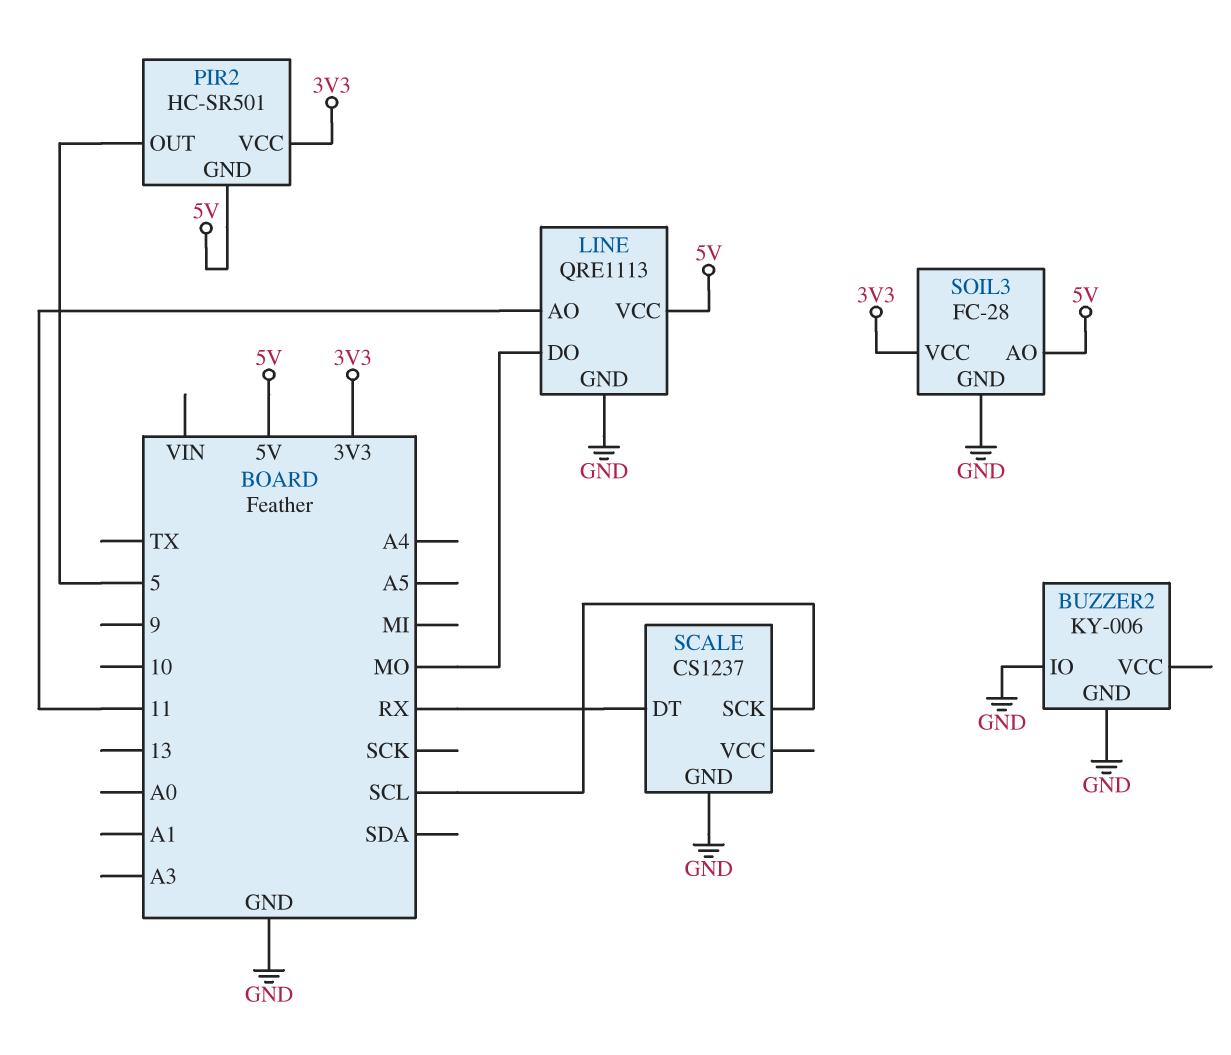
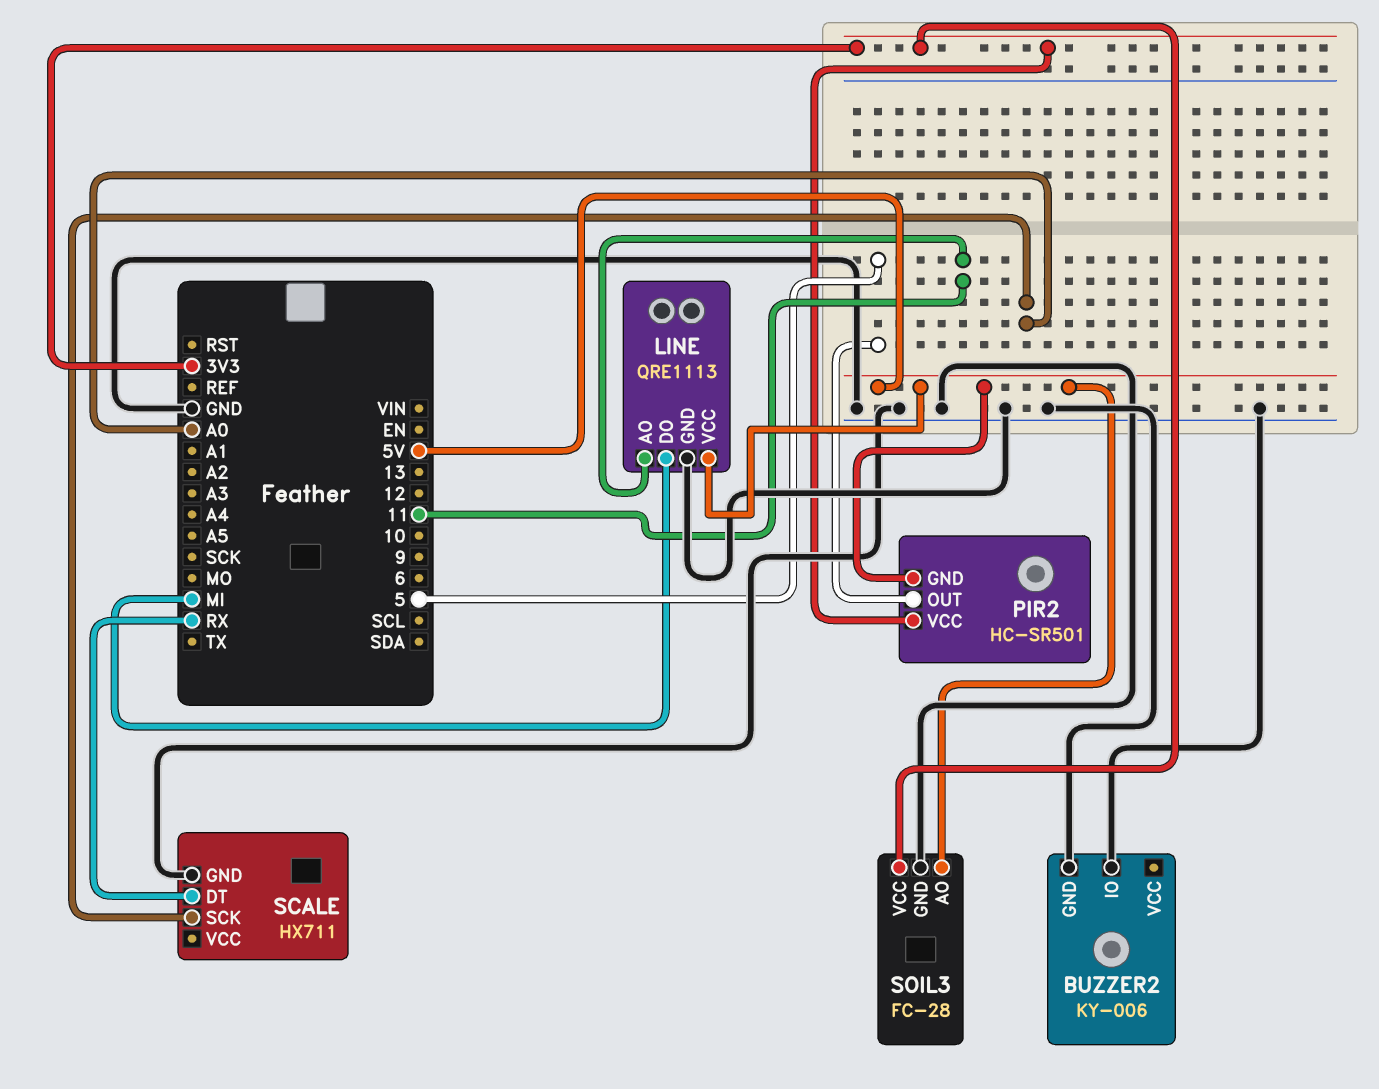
LINE pin DO: MO -> MI
SCALE: CS1237 -> HX711
SCALE pin SCK: SCL -> A0

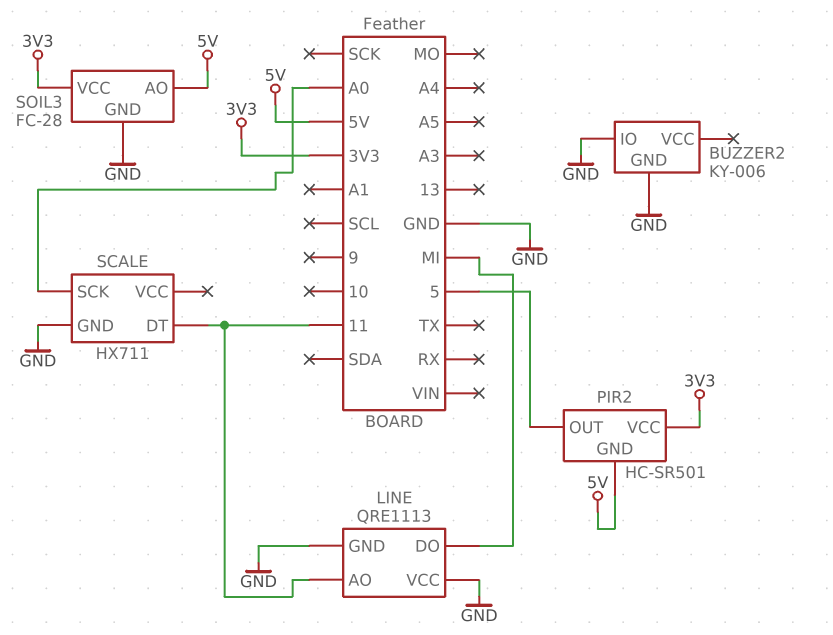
LINE pin VCC: 5V -> GND
SCALE pin DT: RX -> 11

